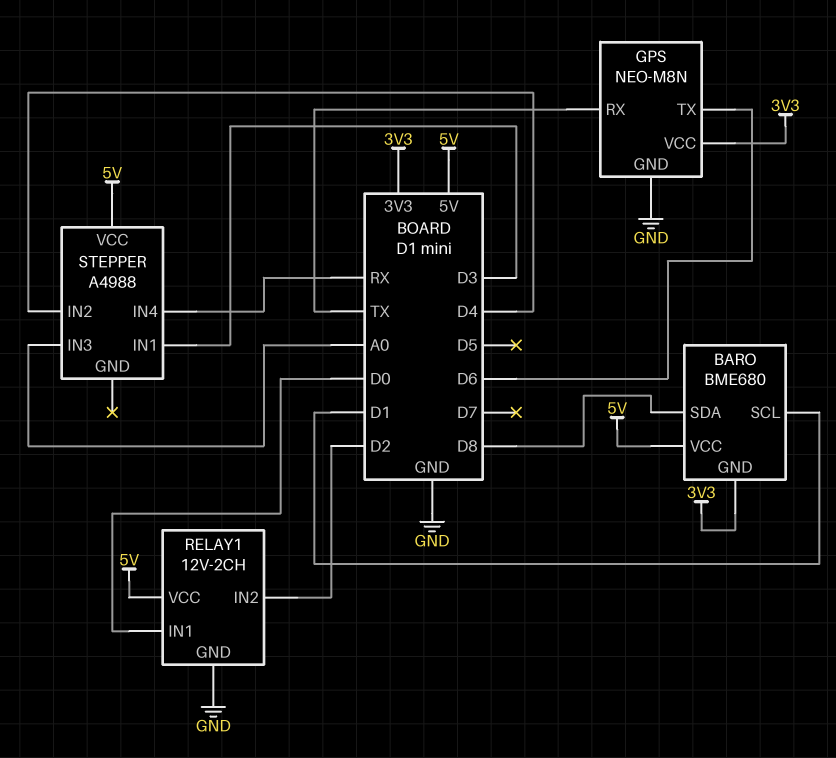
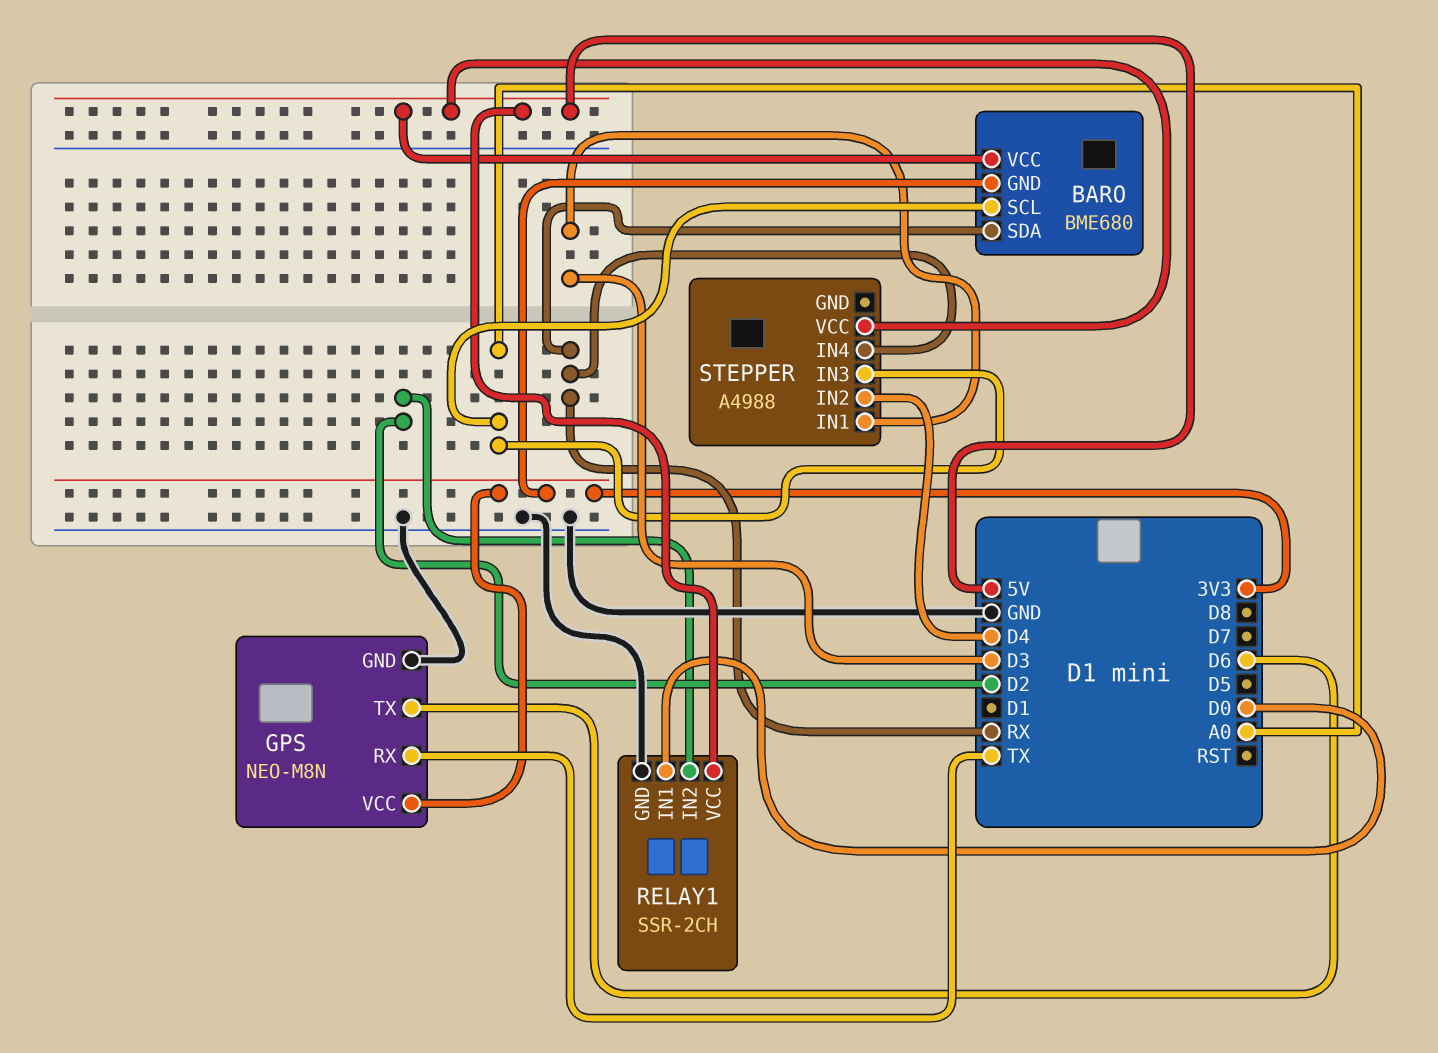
BARO pin SCL: D1 -> A0
BARO pin SDA: D8 -> RX
RELAY1: 12V-2CH -> SSR-2CH

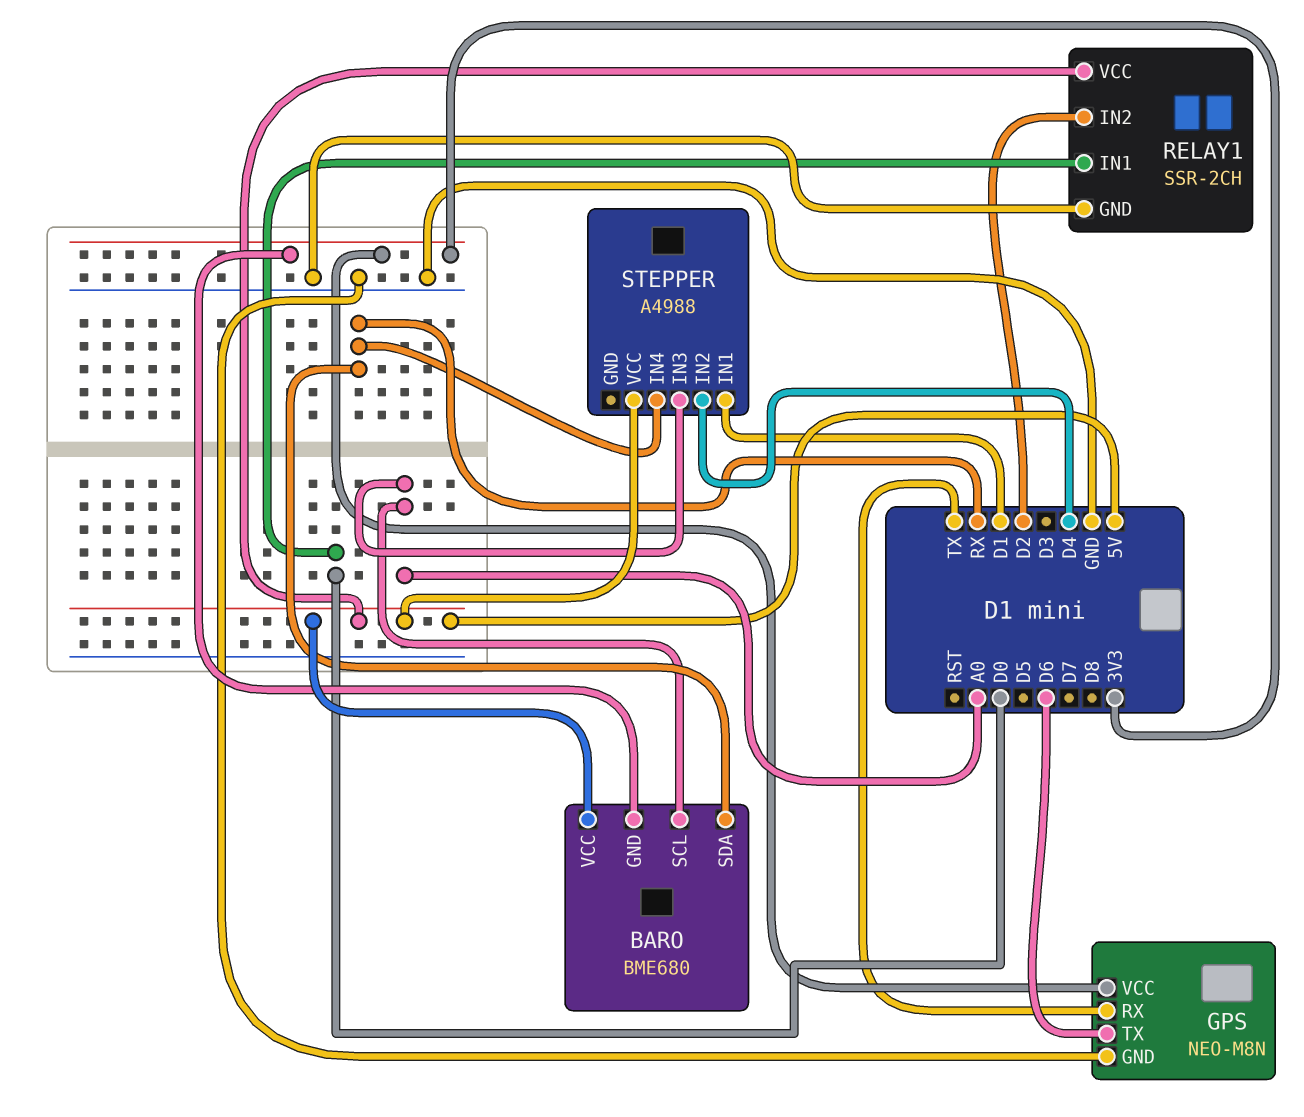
STEPPER pin IN1: D3 -> D1

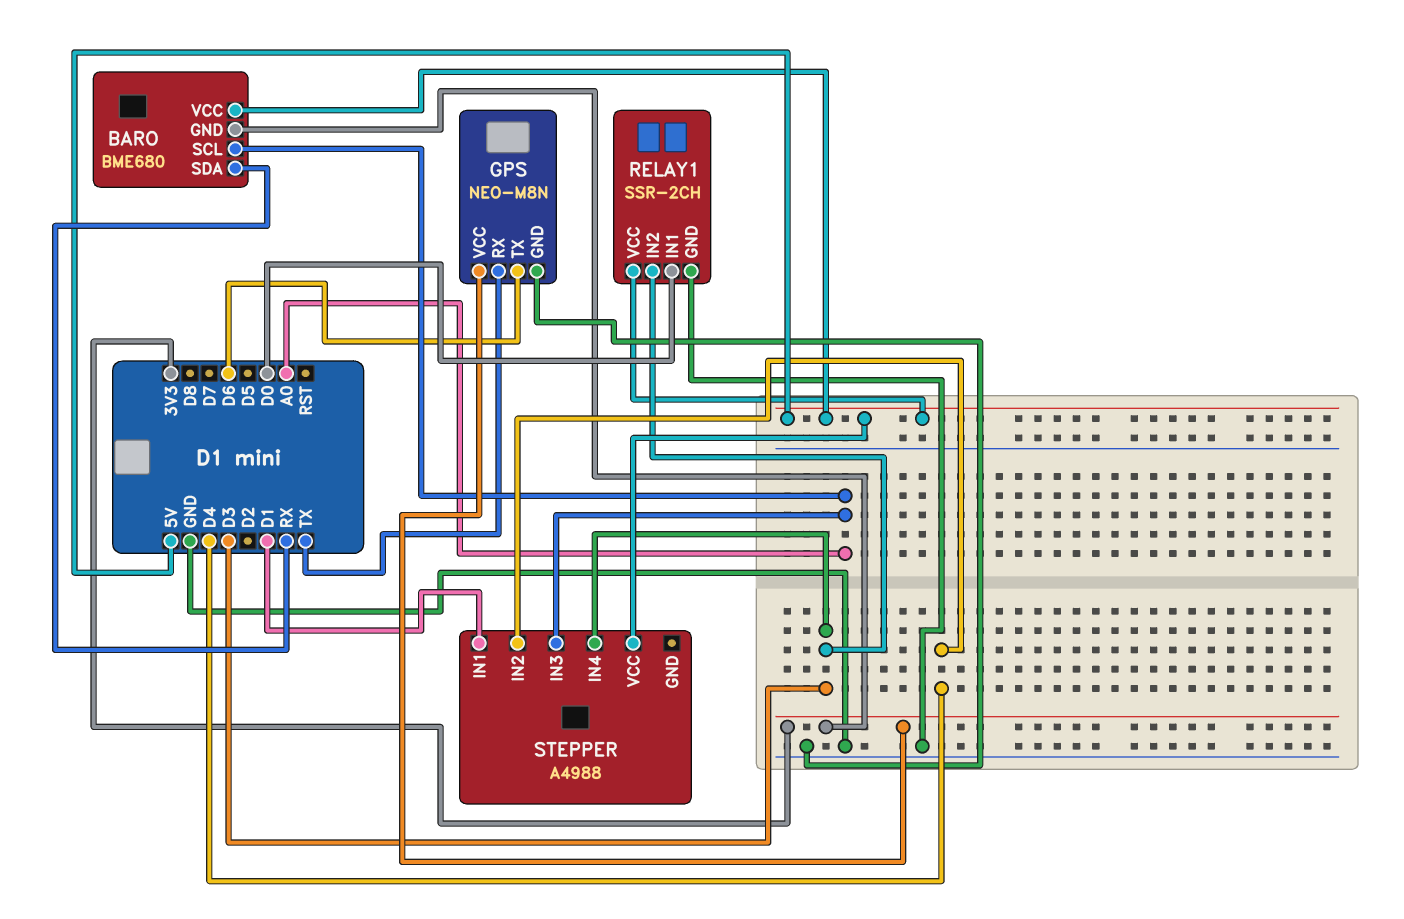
RELAY1 pin IN2: D2 -> D3
STEPPER pin IN4: RX -> D3

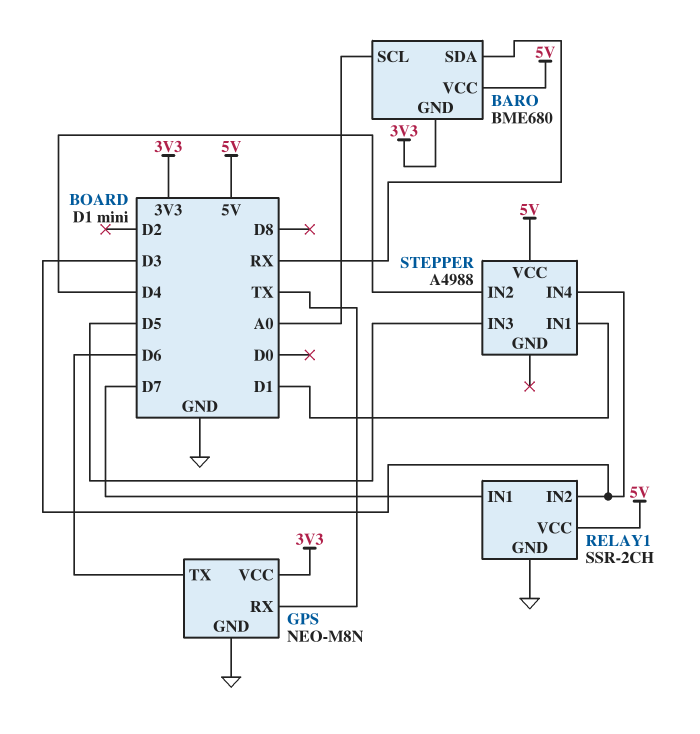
RELAY1 pin IN1: D0 -> D7
STEPPER pin IN3: A0 -> D5

